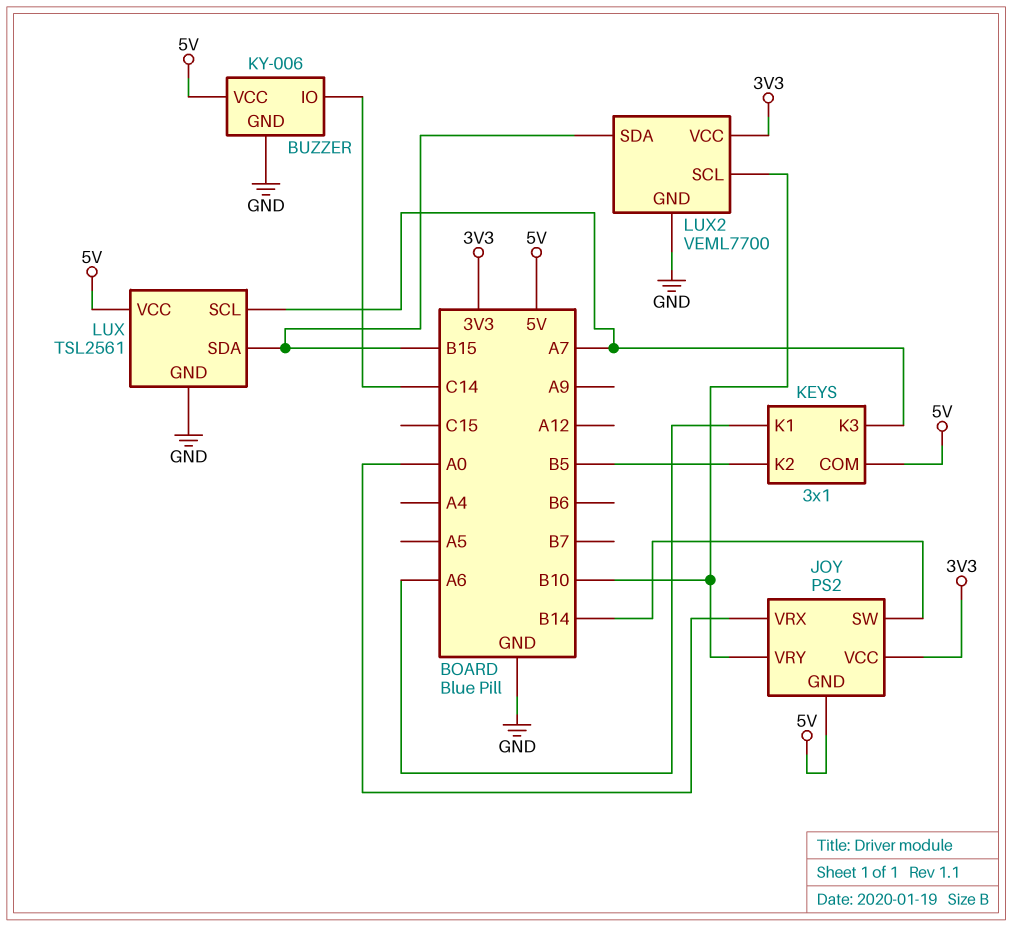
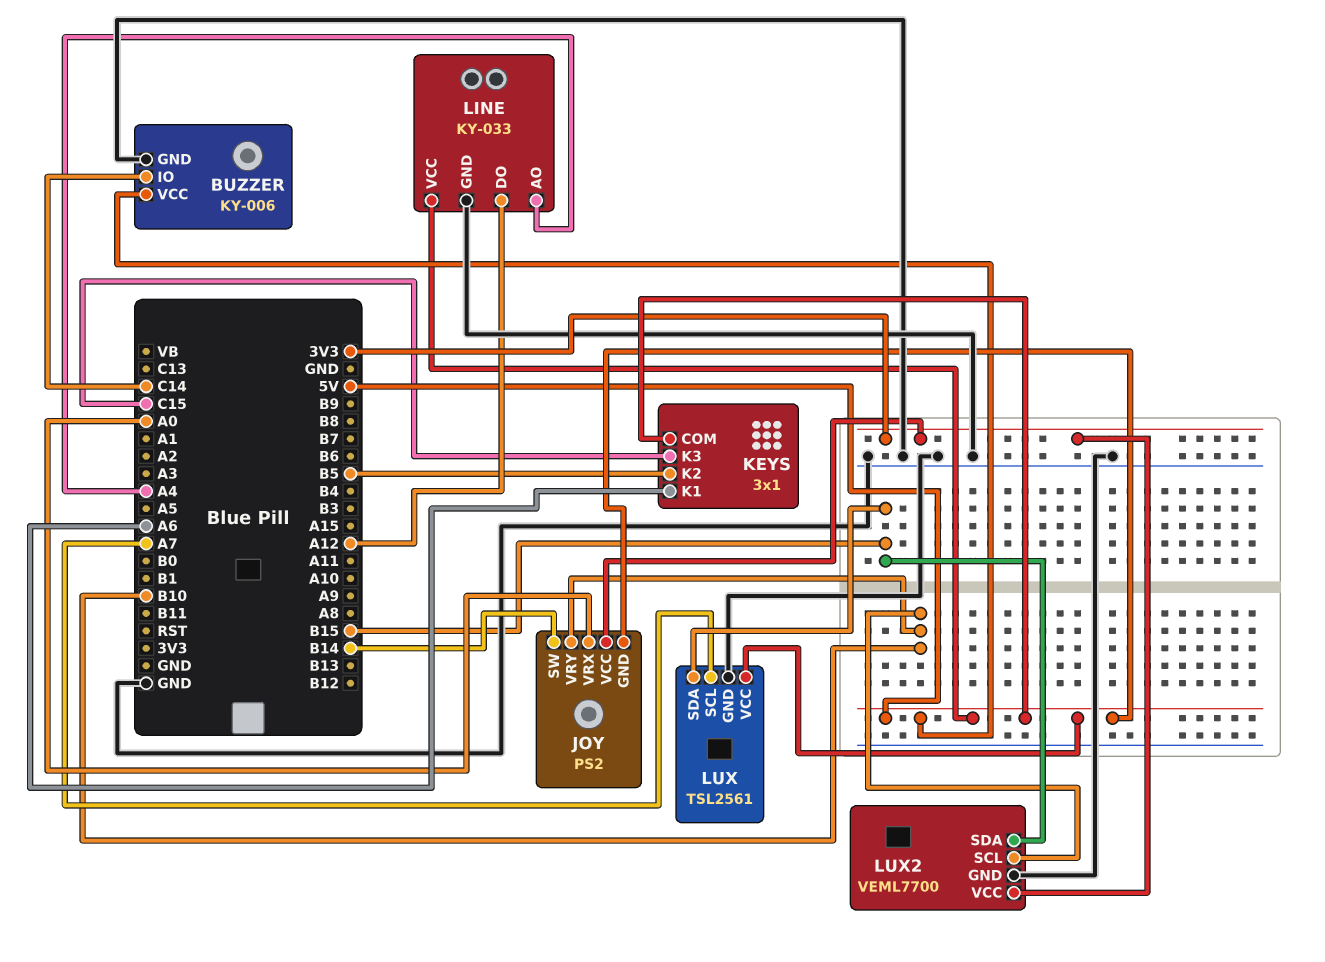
KEYS pin K3: A7 -> C15
LINE: none -> KY-033
LINE pin AO: none -> A4
LINE pin DO: none -> A12
LINE pin GND: none -> GND
LINE pin VCC: none -> 5V

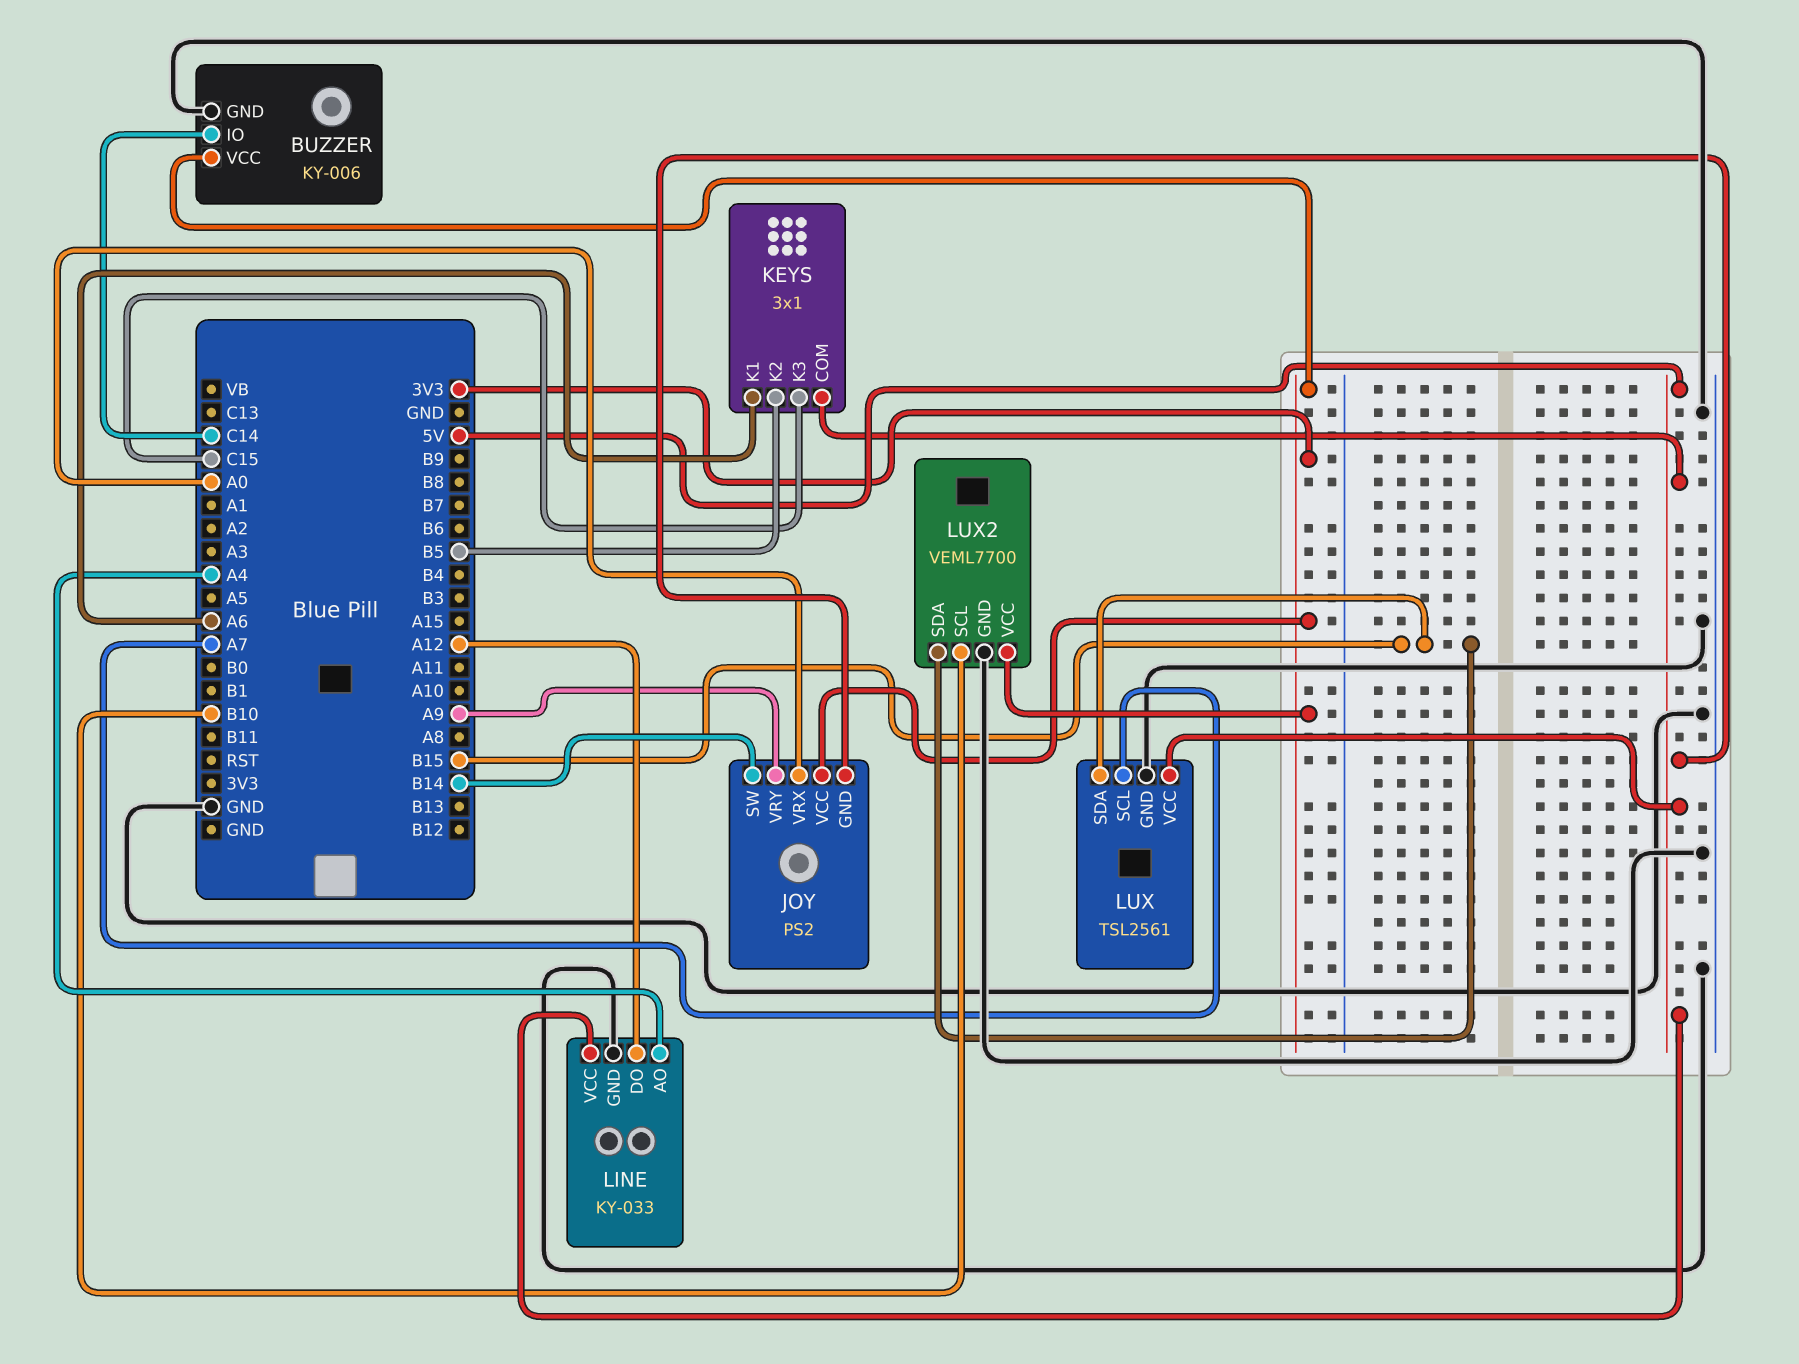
BUZZER pin VCC: 5V -> 3V3
JOY pin VRY: B10 -> A9

